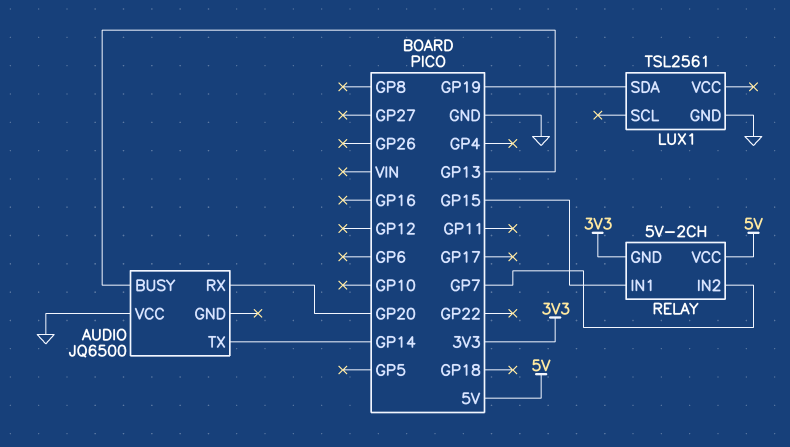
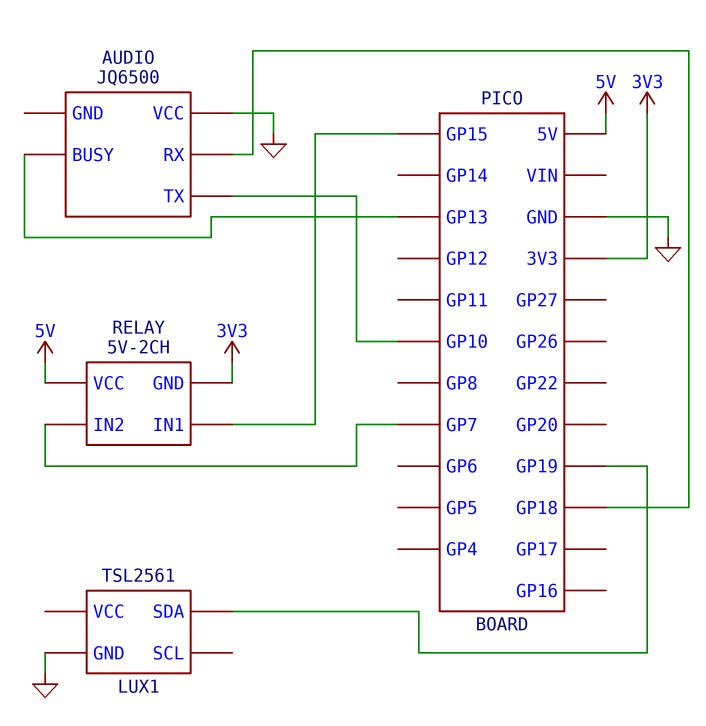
AUDIO pin RX: GP20 -> GP18
AUDIO pin TX: GP14 -> GP10

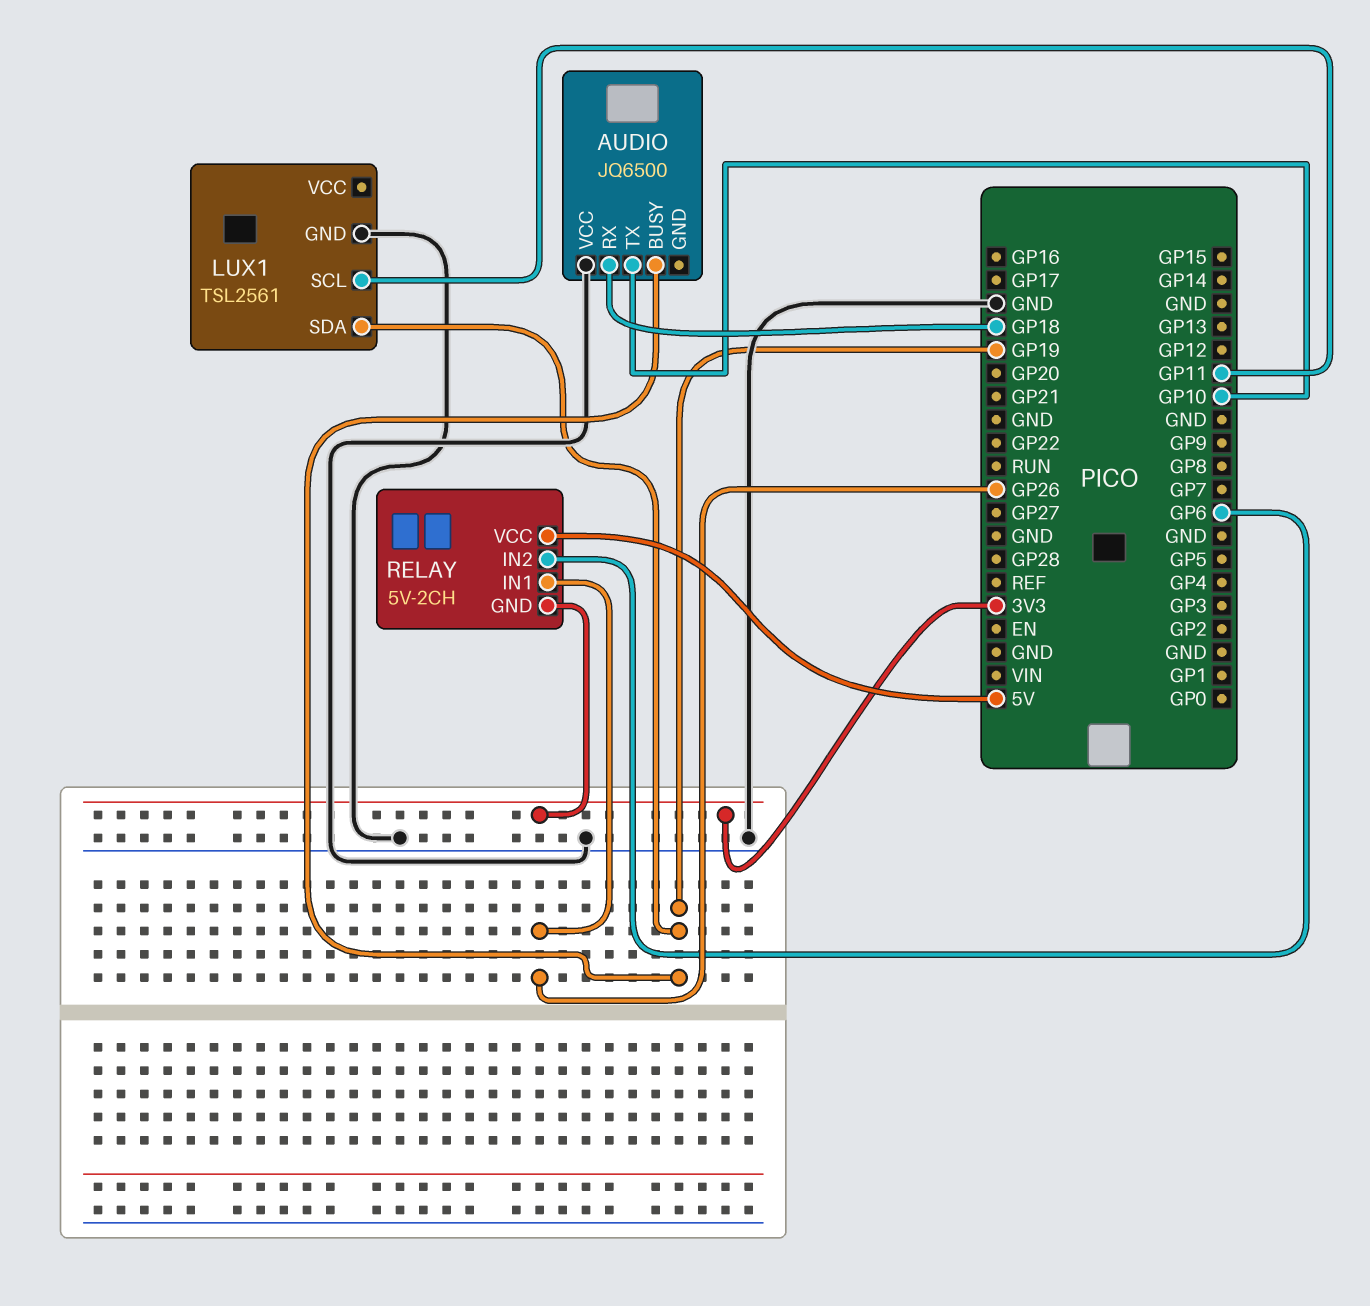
AUDIO pin BUSY: GP13 -> GP19
LUX1 pin SCL: none -> GP11
RELAY pin IN1: GP15 -> GP26
RELAY pin IN2: GP7 -> GP6

